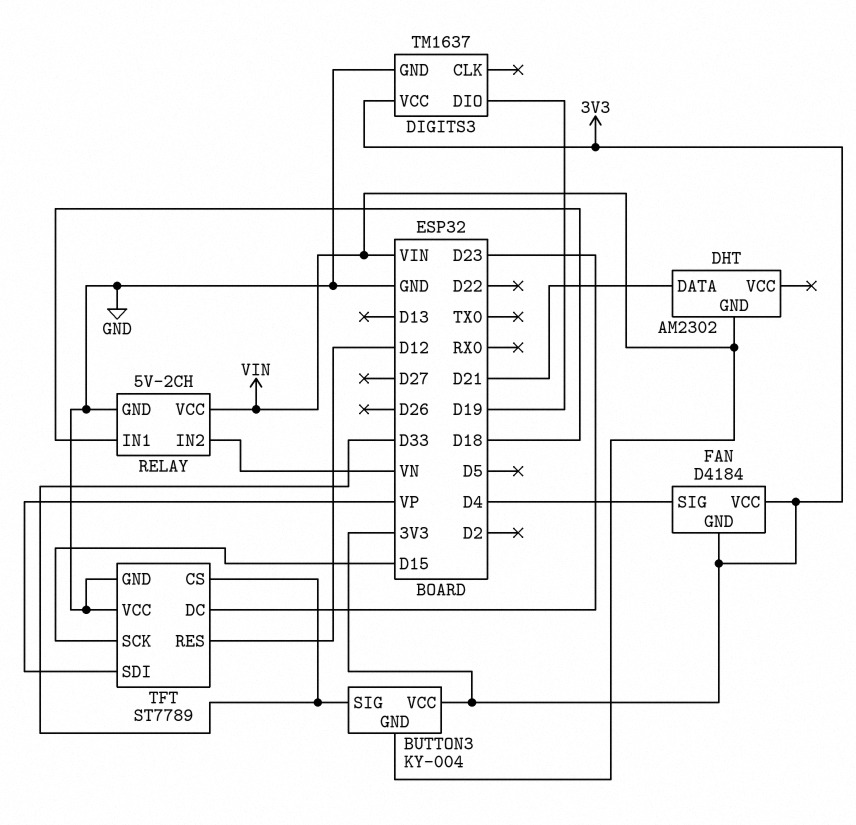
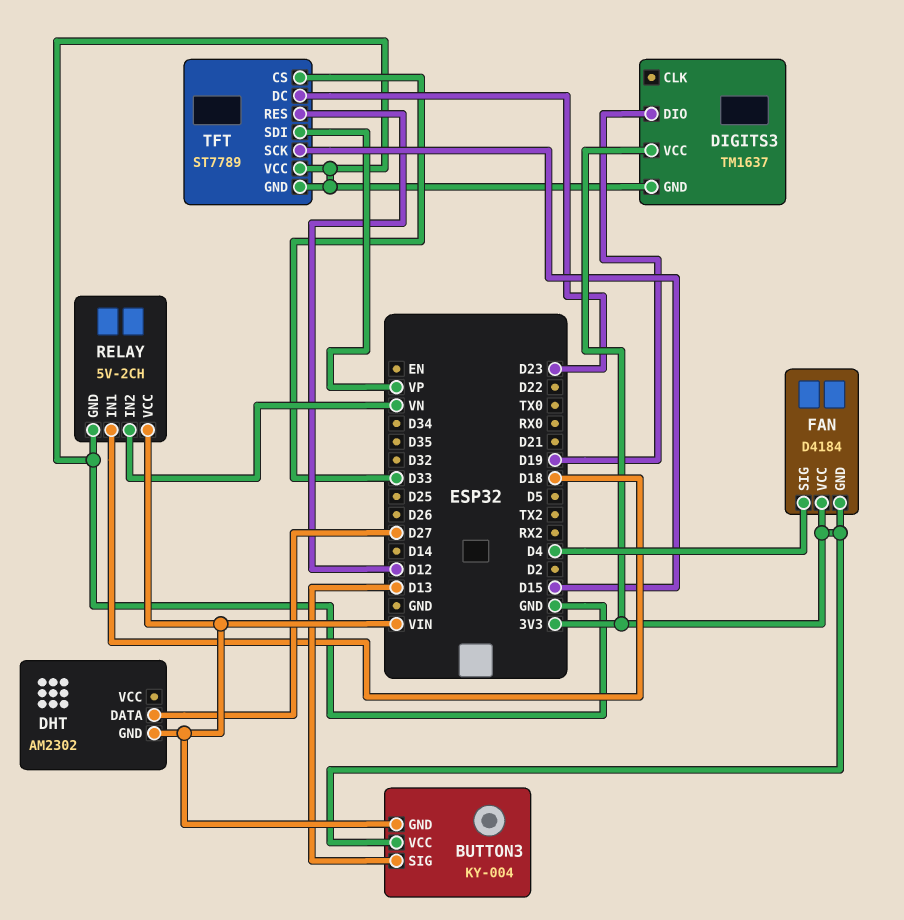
BUTTON3 pin SIG: D33 -> D13
DHT pin DATA: D21 -> D27

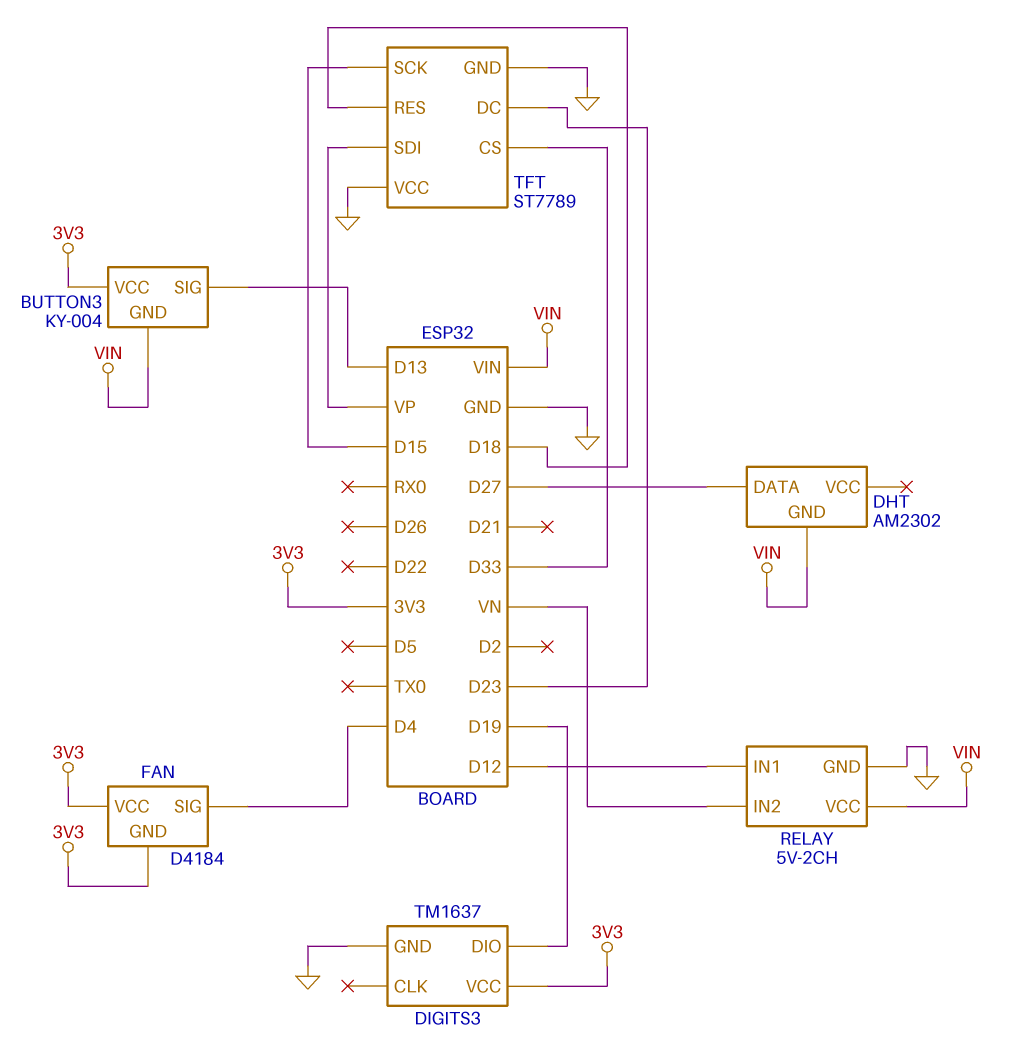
RELAY pin IN1: D18 -> D12
TFT pin RES: D12 -> D18

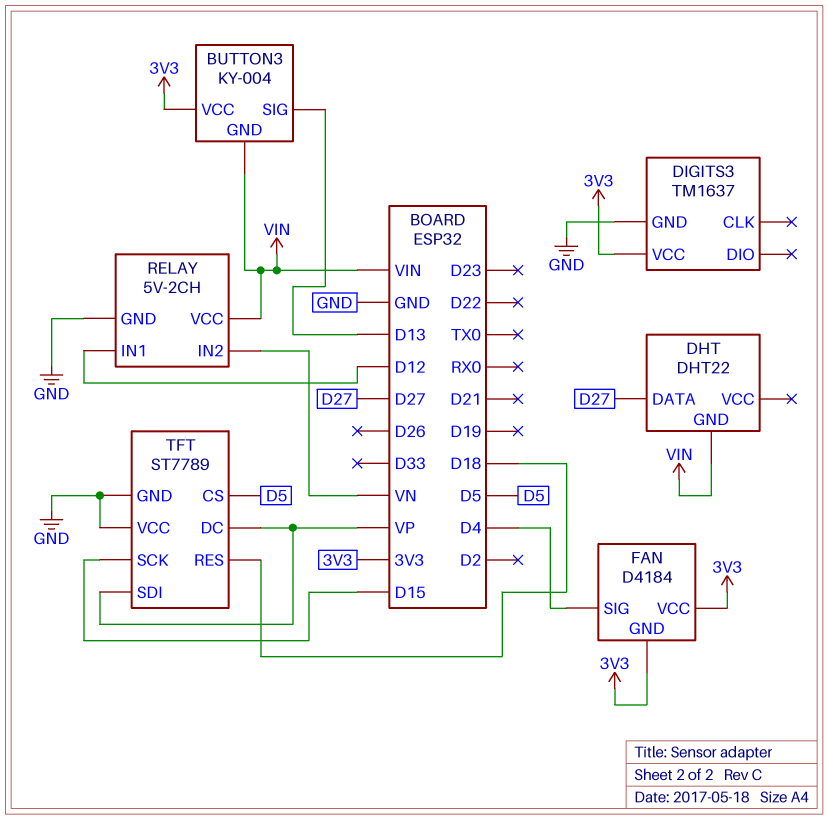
DHT: AM2302 -> DHT22
DIGITS3 pin DIO: D19 -> none
TFT pin CS: D33 -> D5
TFT pin DC: D23 -> VP

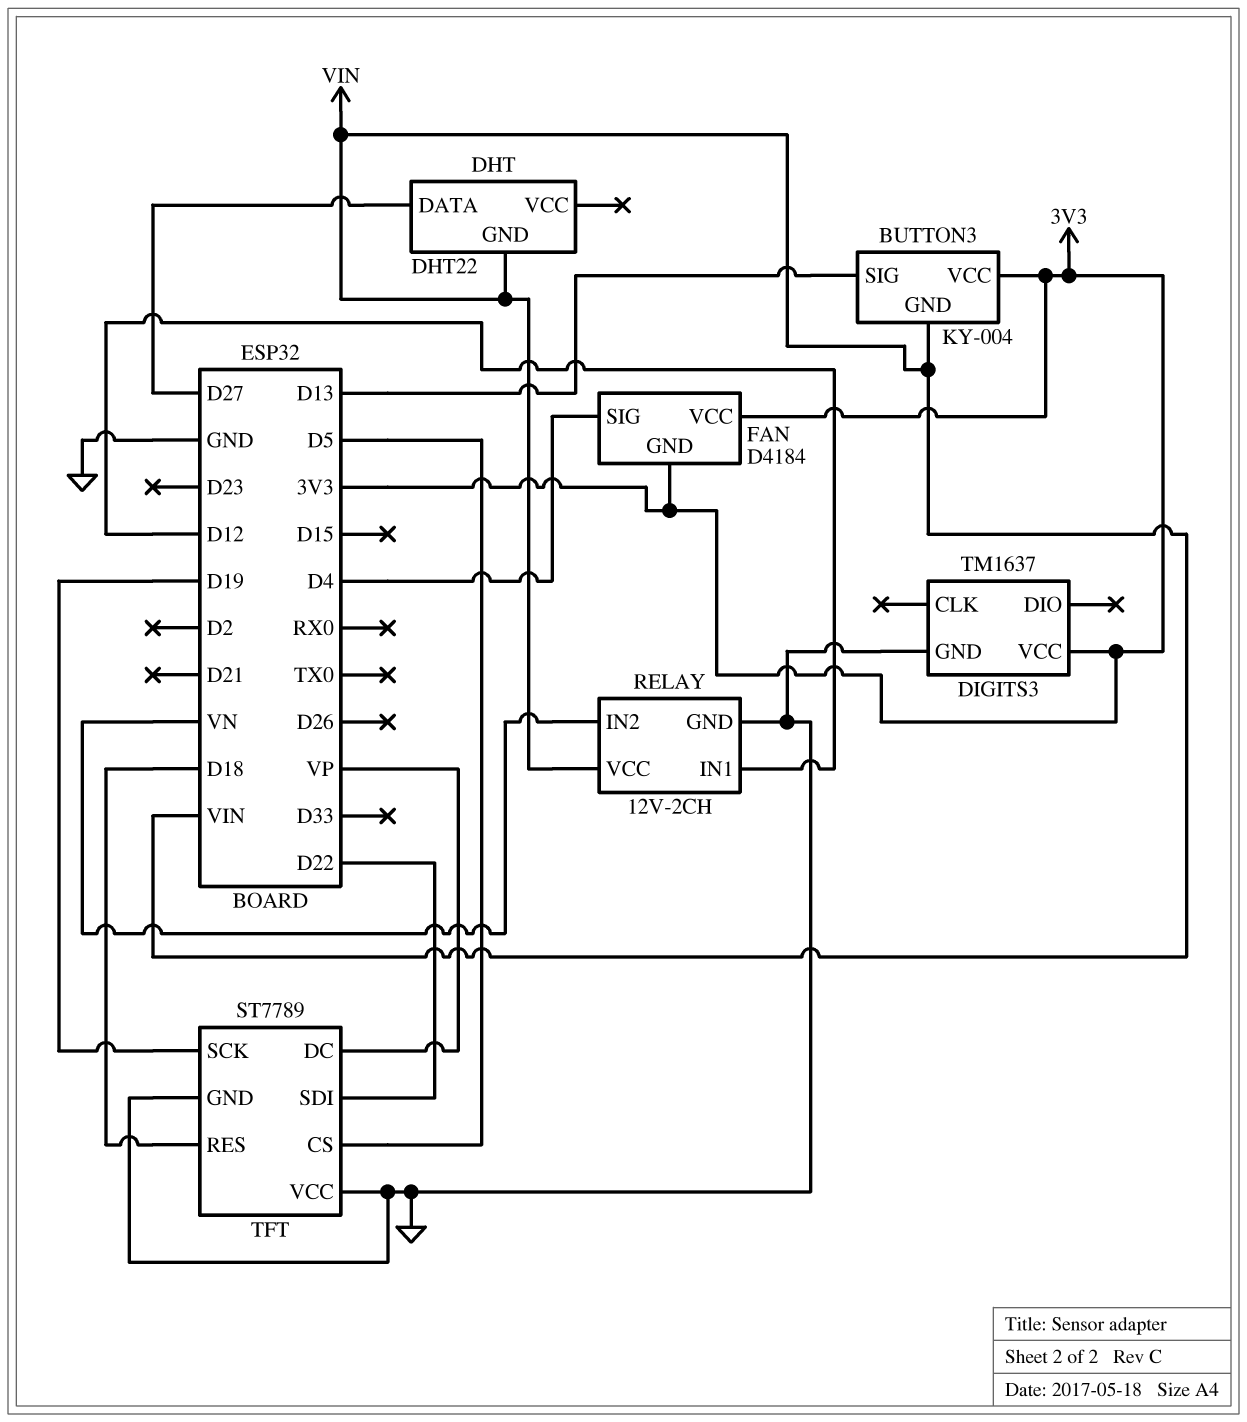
RELAY: 5V-2CH -> 12V-2CH
TFT pin SCK: D15 -> D19
TFT pin SDI: VP -> D22

